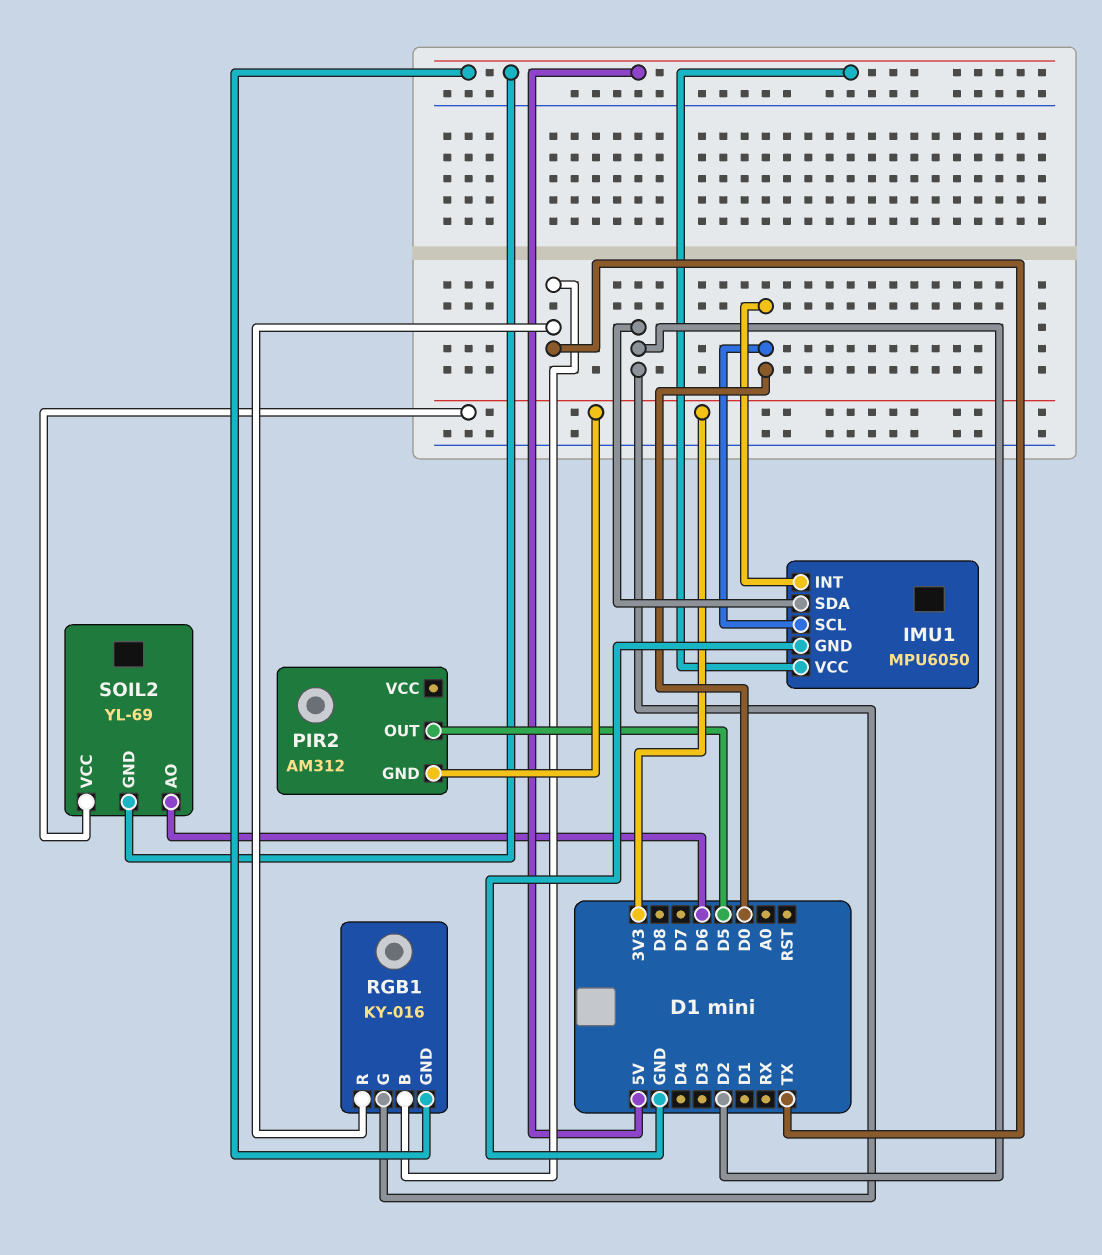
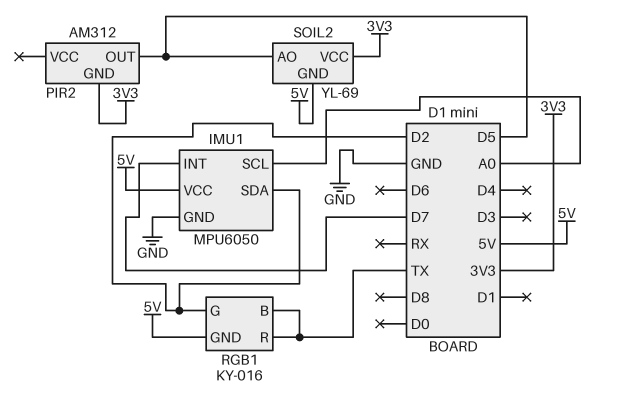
IMU1 pin INT: D0 -> D7
IMU1 pin SCL: D0 -> A0
SOIL2 pin AO: D6 -> D5

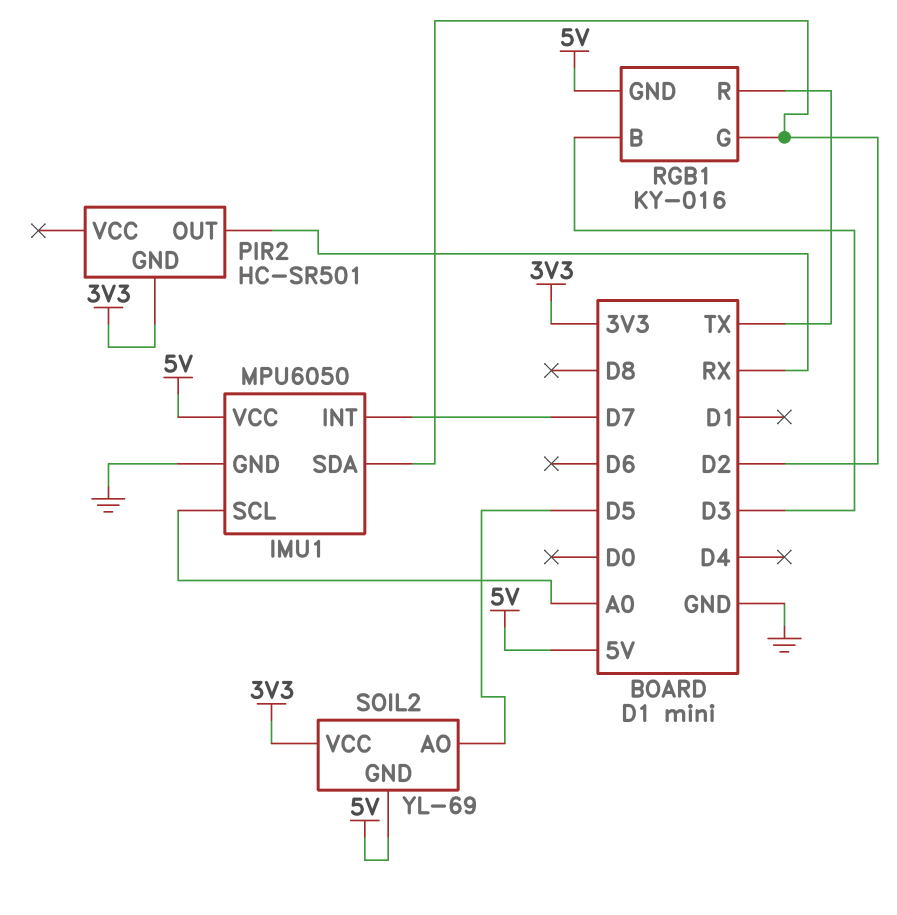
PIR2: AM312 -> HC-SR501
PIR2 pin OUT: D5 -> RX
RGB1 pin B: TX -> D3

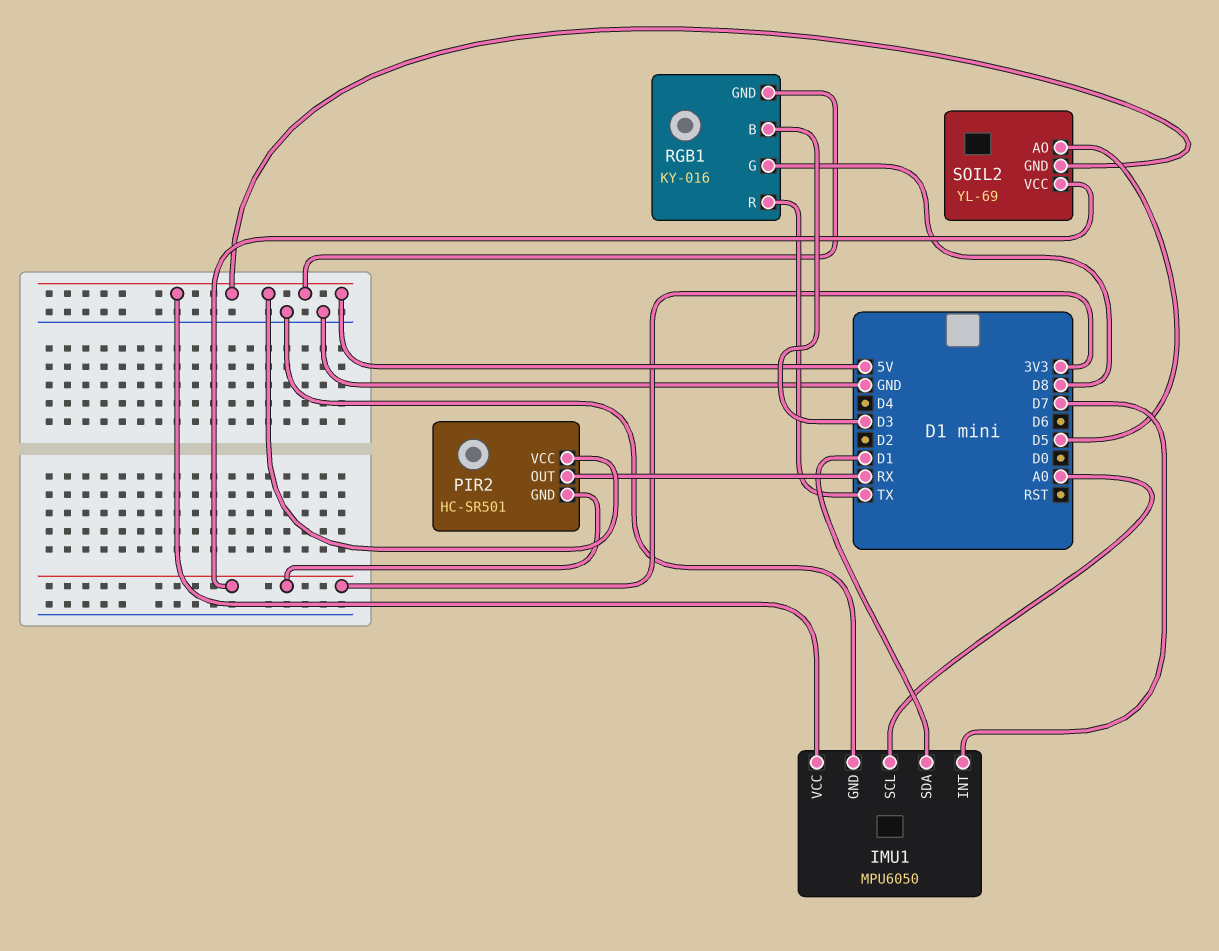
IMU1 pin SDA: D2 -> D1
PIR2 pin VCC: none -> 5V
RGB1 pin G: D2 -> D8

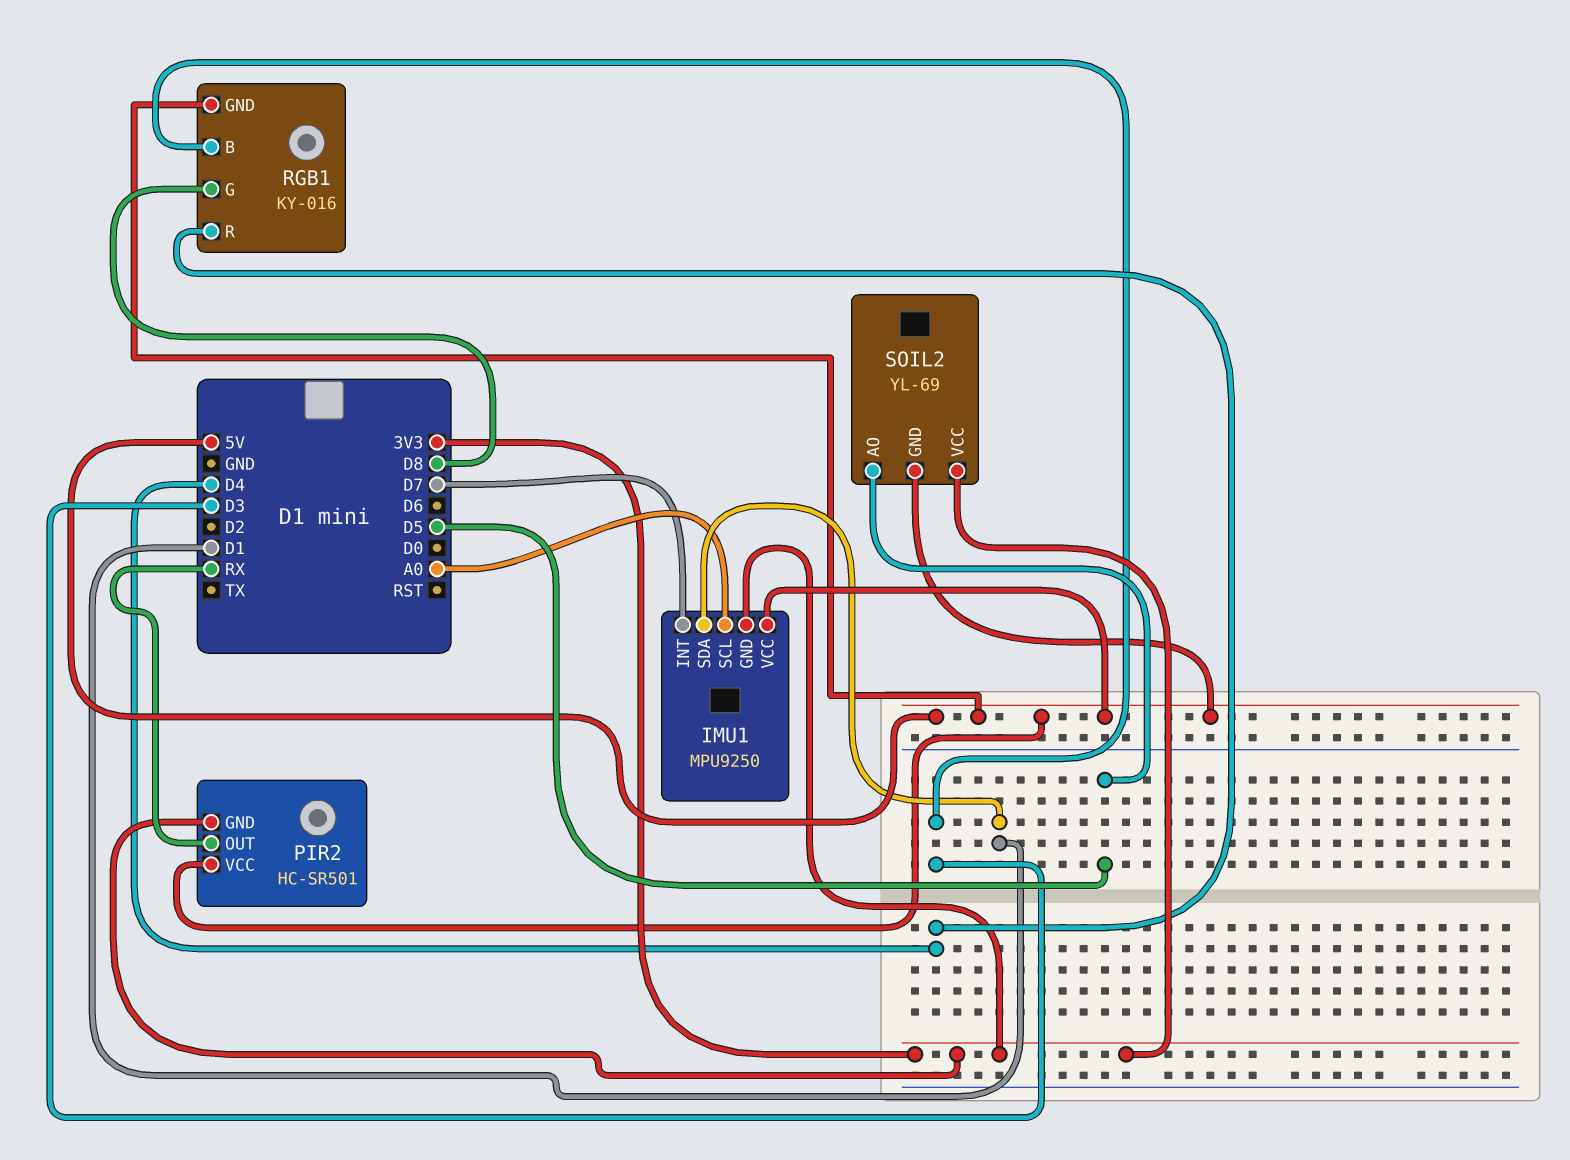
IMU1: MPU6050 -> MPU9250
IMU1 pin GND: GND -> 3V3
RGB1 pin R: TX -> D4

